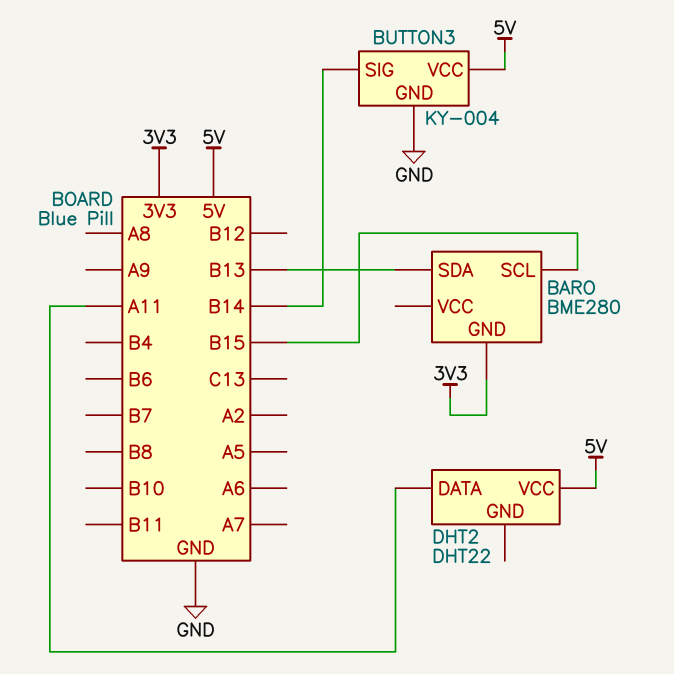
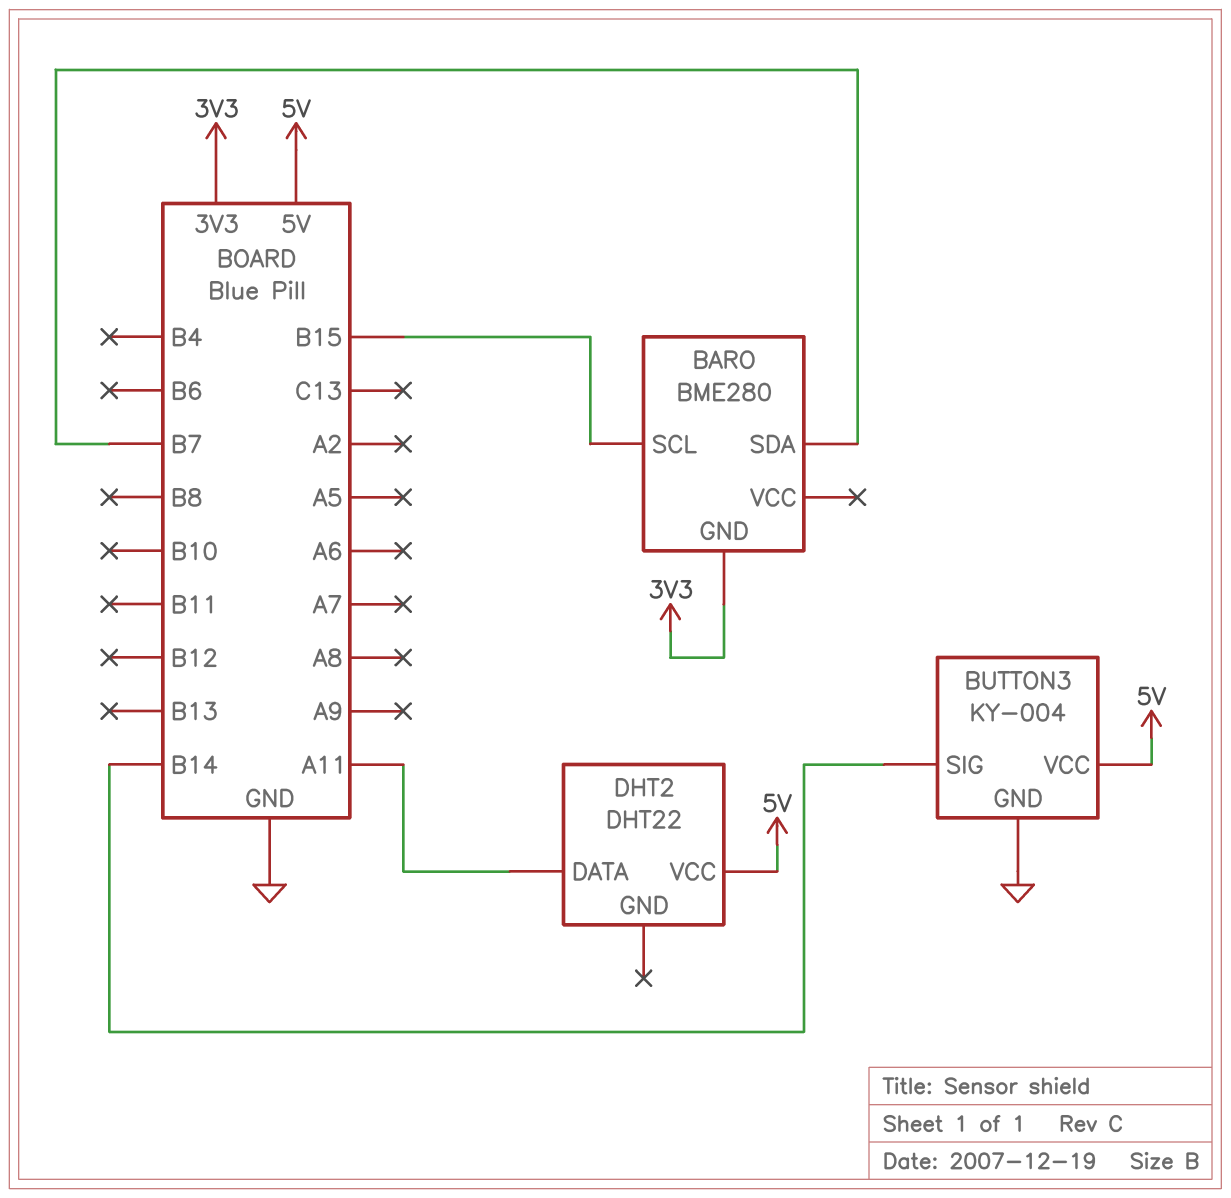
BARO pin SDA: B13 -> B7

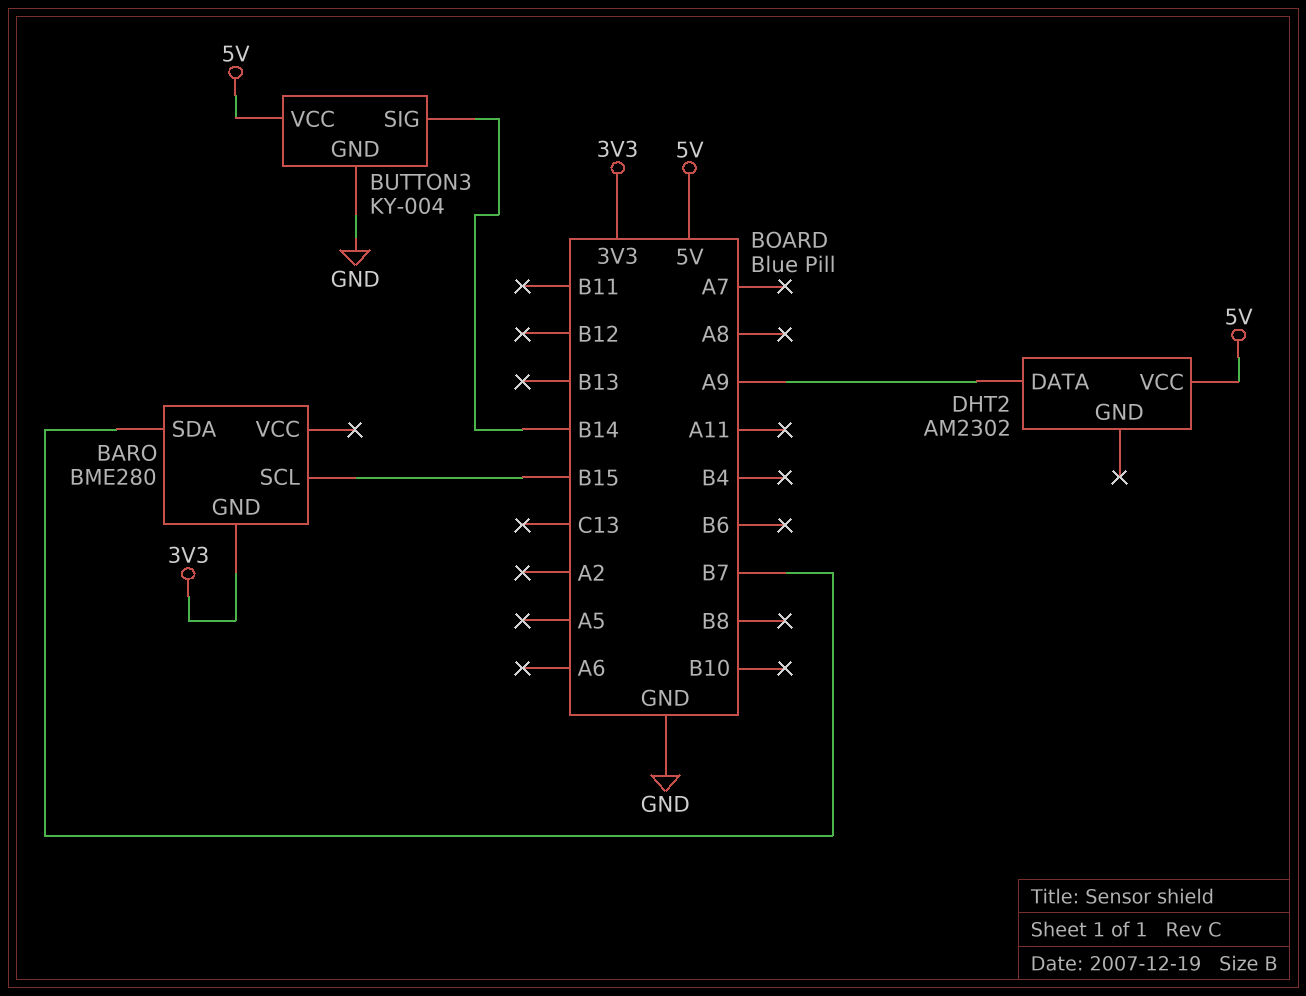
DHT2: DHT22 -> AM2302
DHT2 pin DATA: A11 -> A9

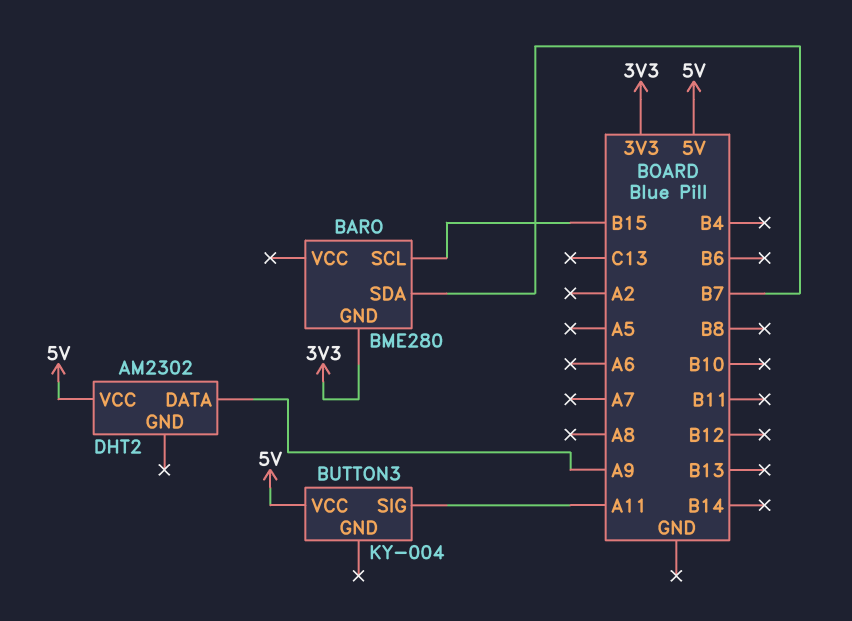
BUTTON3 pin GND: GND -> none
BUTTON3 pin SIG: B14 -> A11

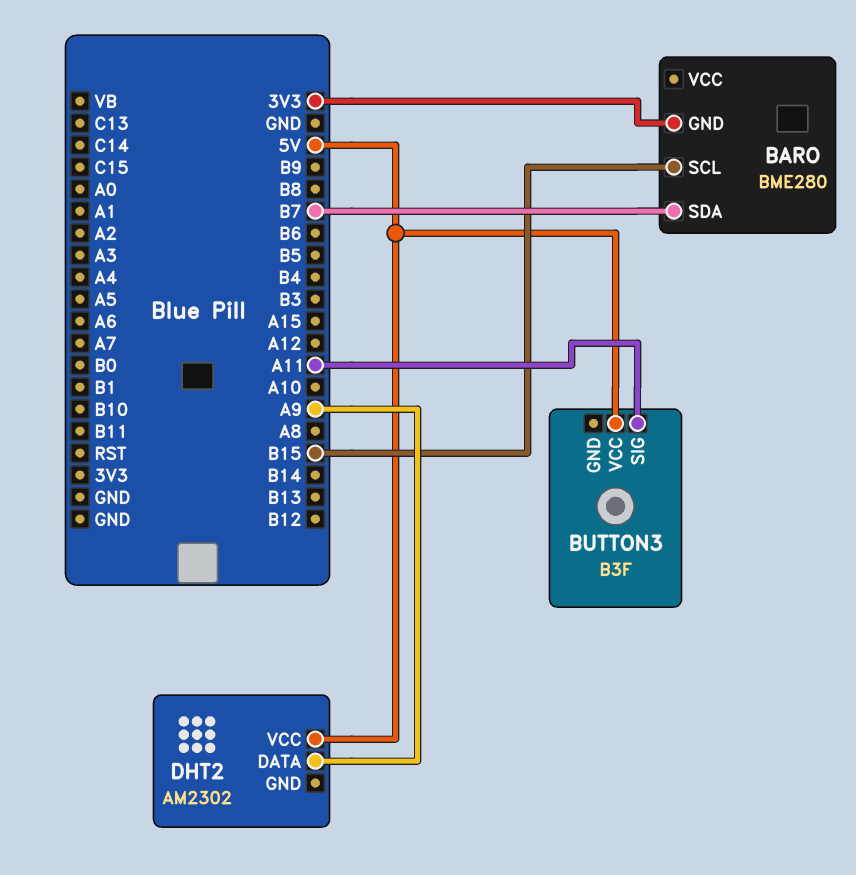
BUTTON3: KY-004 -> B3F

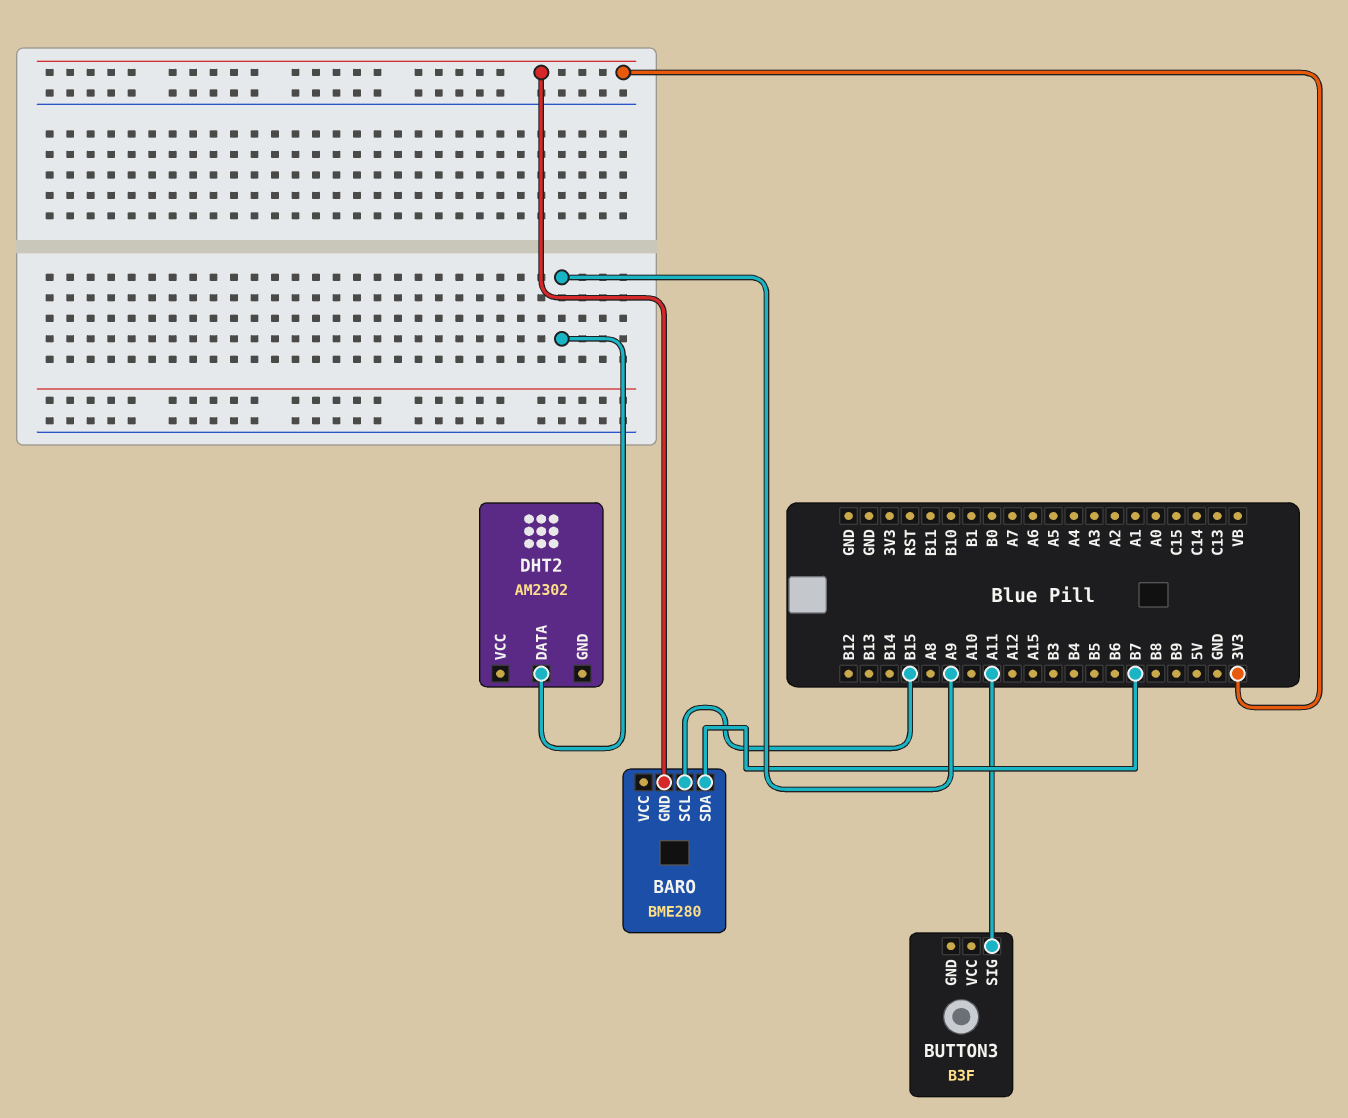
BUTTON3 pin VCC: 5V -> none
DHT2 pin VCC: 5V -> none

